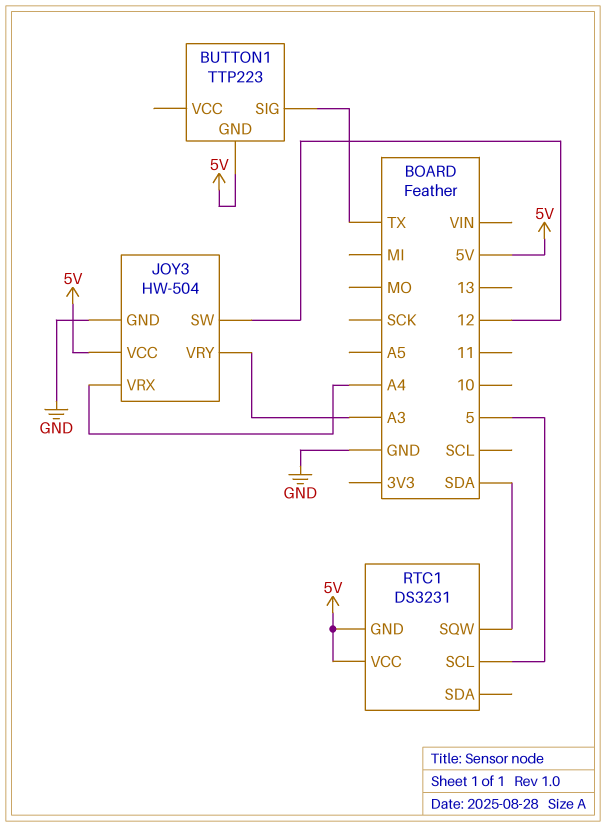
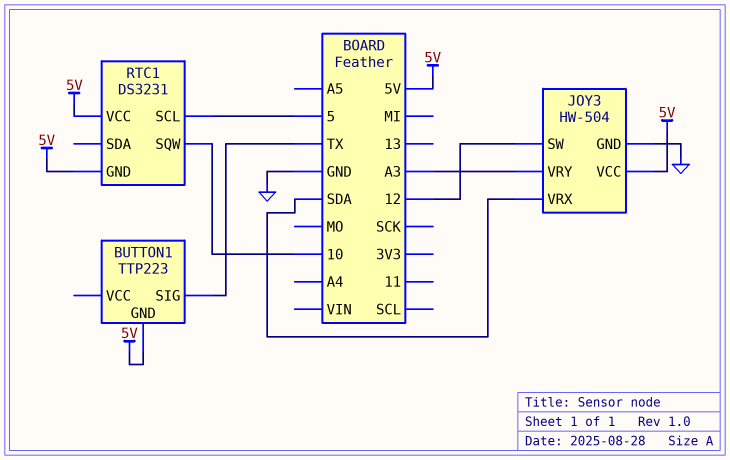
JOY3 pin VRX: A4 -> SDA
RTC1 pin SQW: SDA -> 10

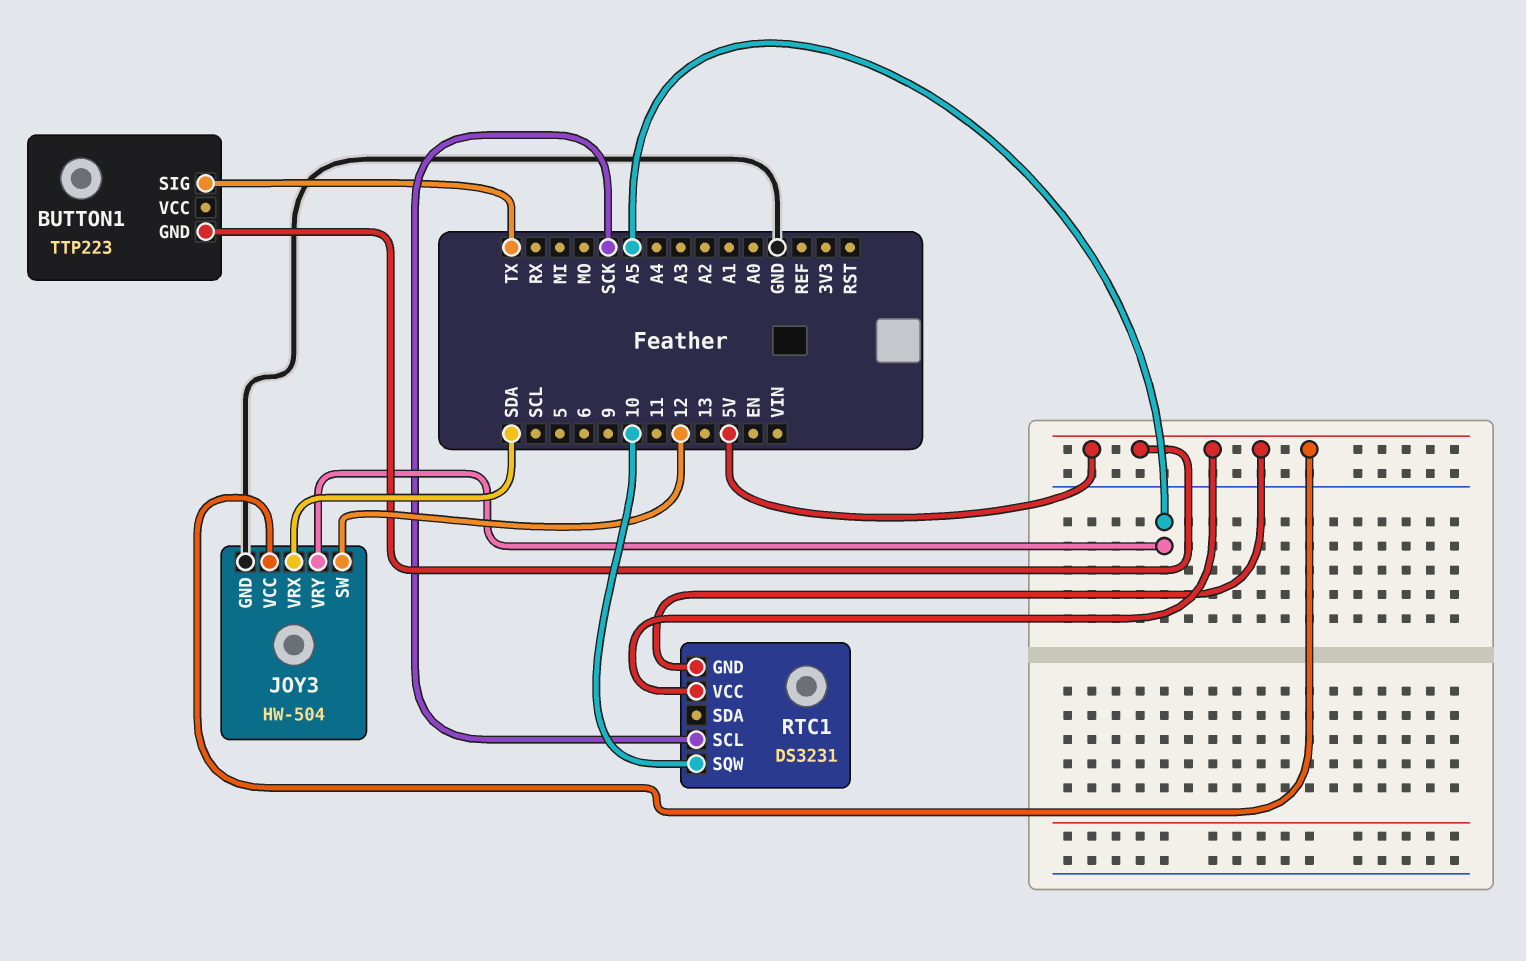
JOY3 pin VRY: A3 -> A5
RTC1 pin SCL: 5 -> SCK

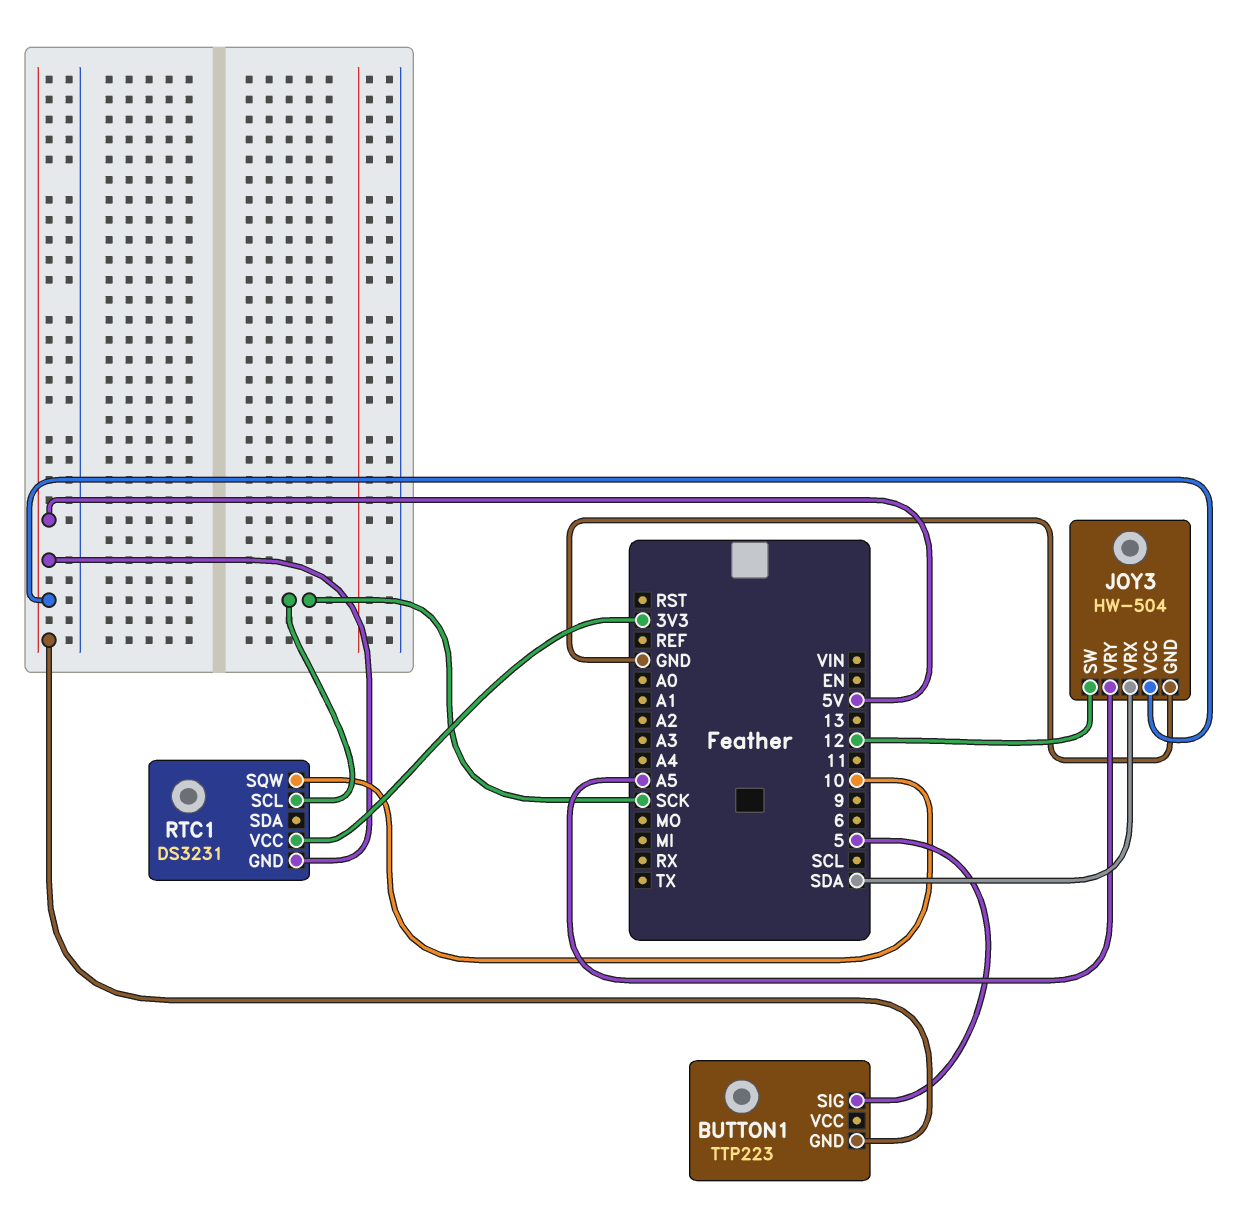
BUTTON1 pin SIG: TX -> 5
RTC1 pin VCC: 5V -> 3V3

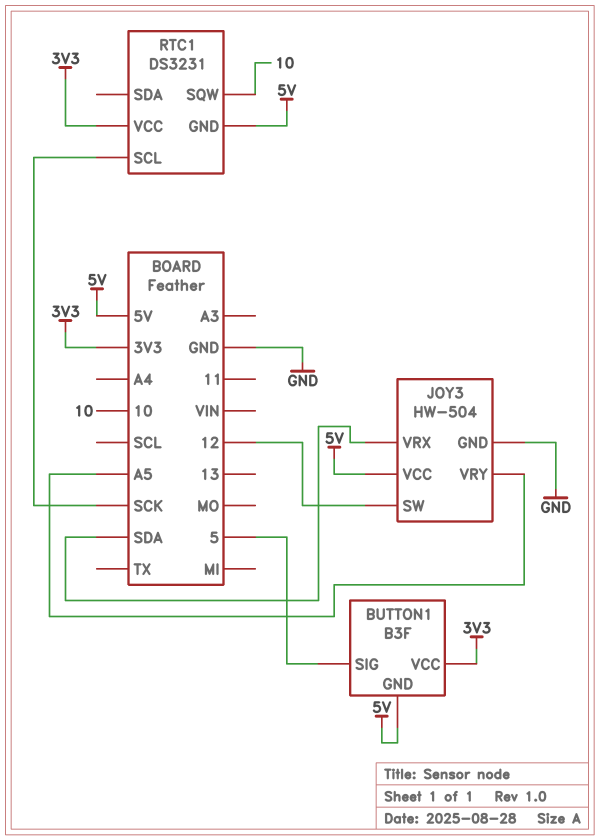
BUTTON1: TTP223 -> B3F
BUTTON1 pin VCC: none -> 3V3

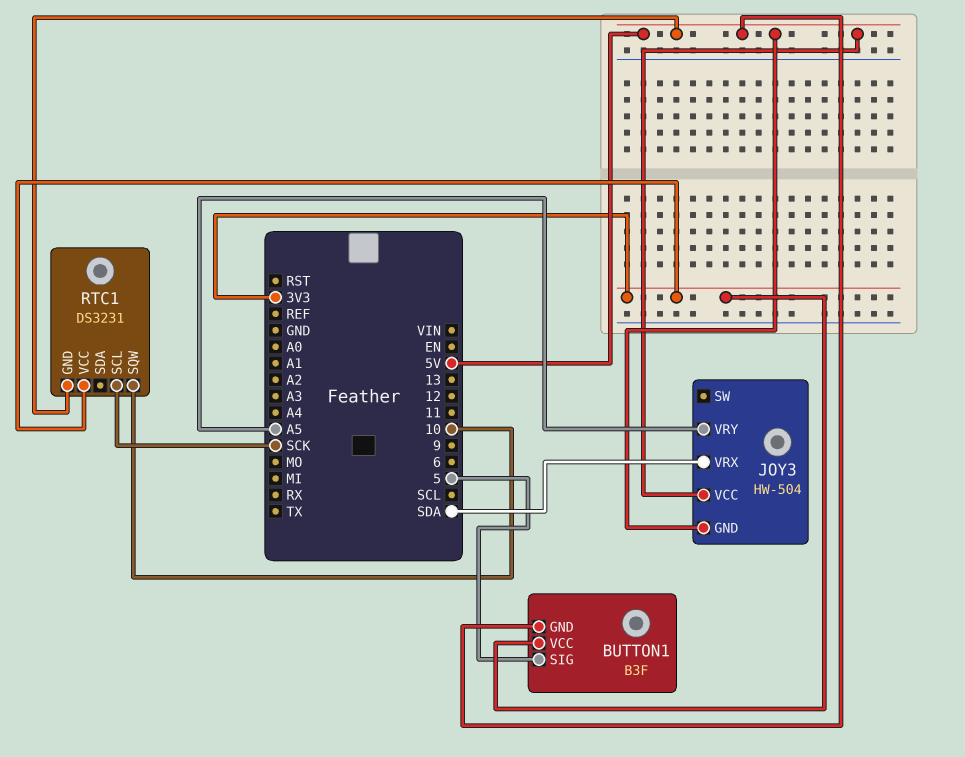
JOY3 pin GND: GND -> 5V
JOY3 pin SW: 12 -> none

